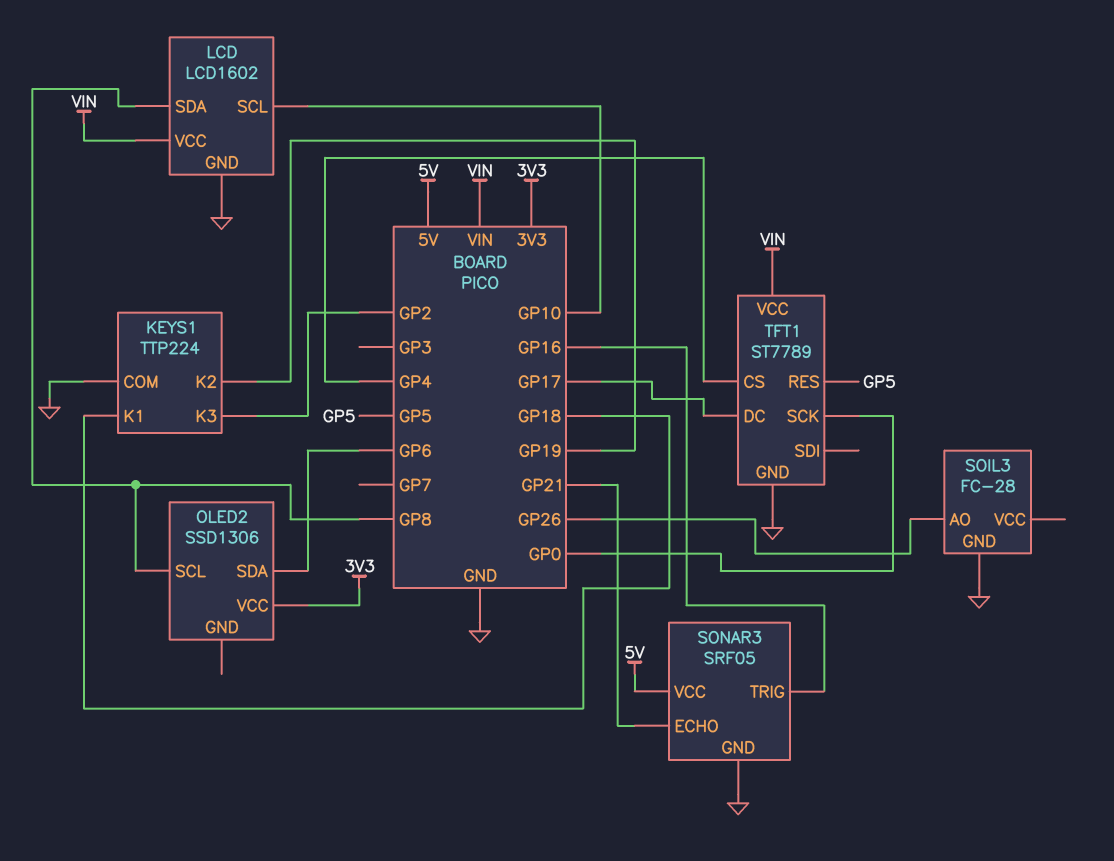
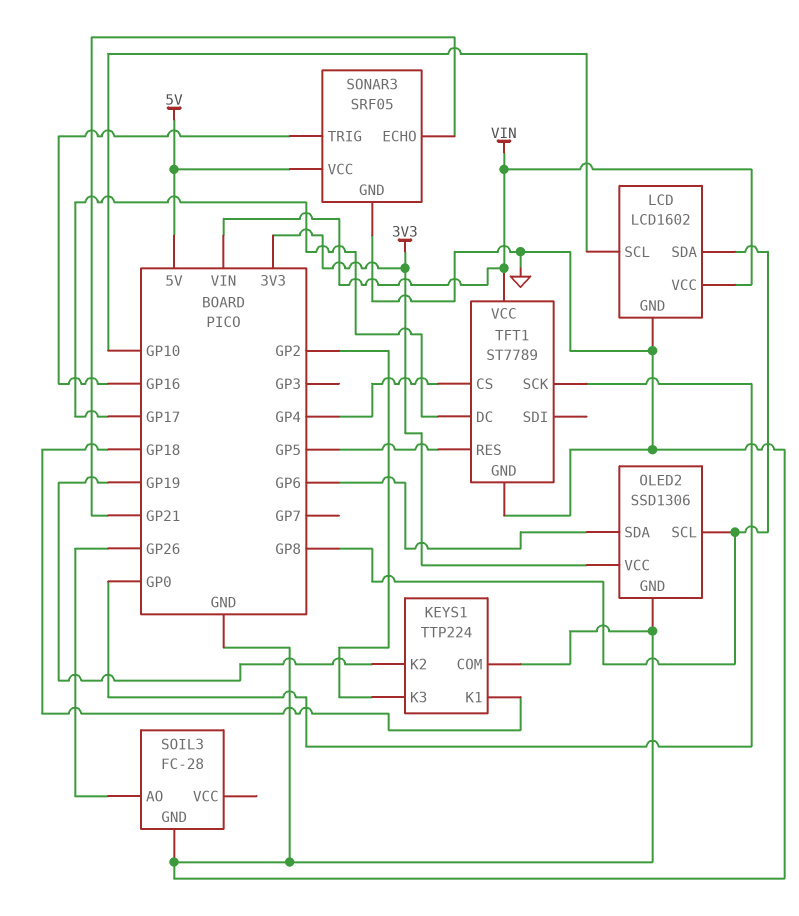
OLED2 pin GND: none -> GND

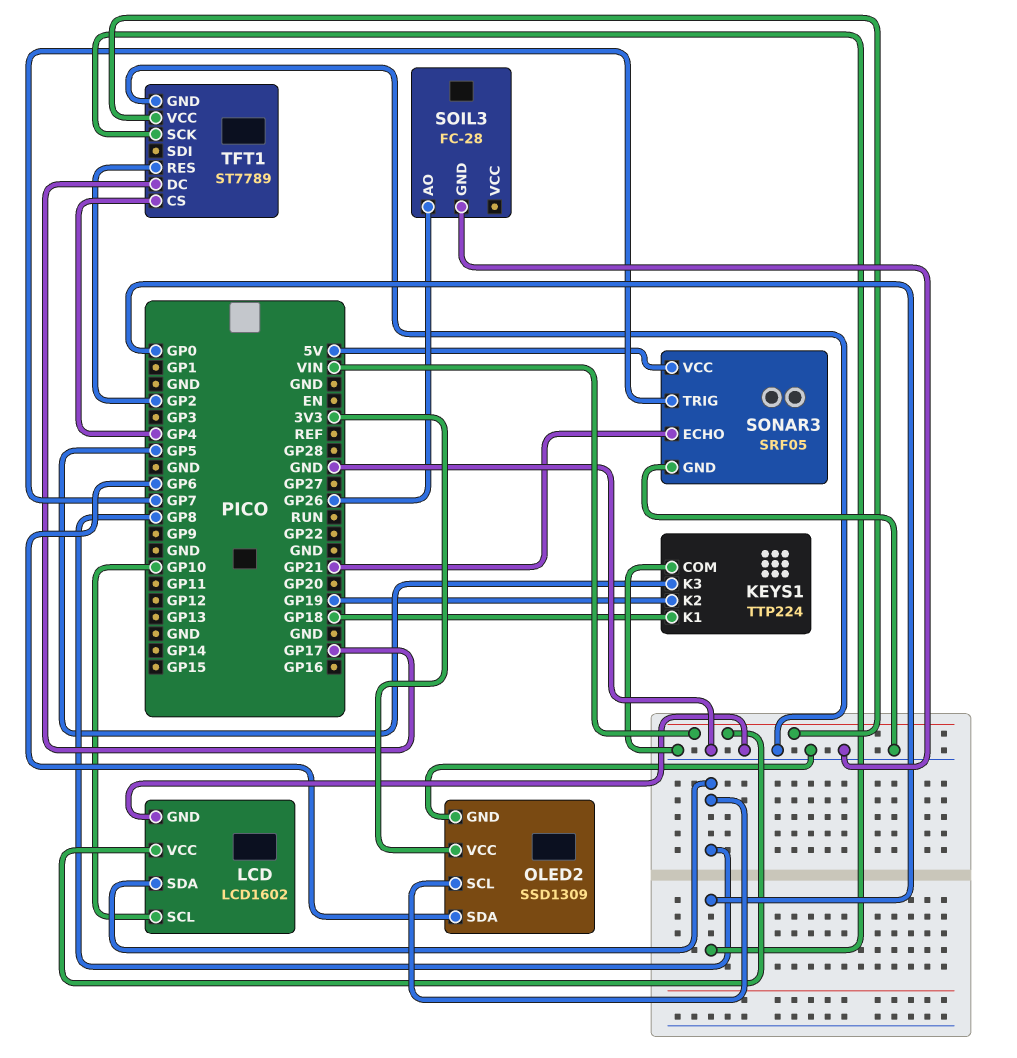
KEYS1 pin K3: GP2 -> GP5
OLED2: SSD1306 -> SSD1309
SONAR3 pin TRIG: GP16 -> GP7
TFT1 pin RES: GP5 -> GP2

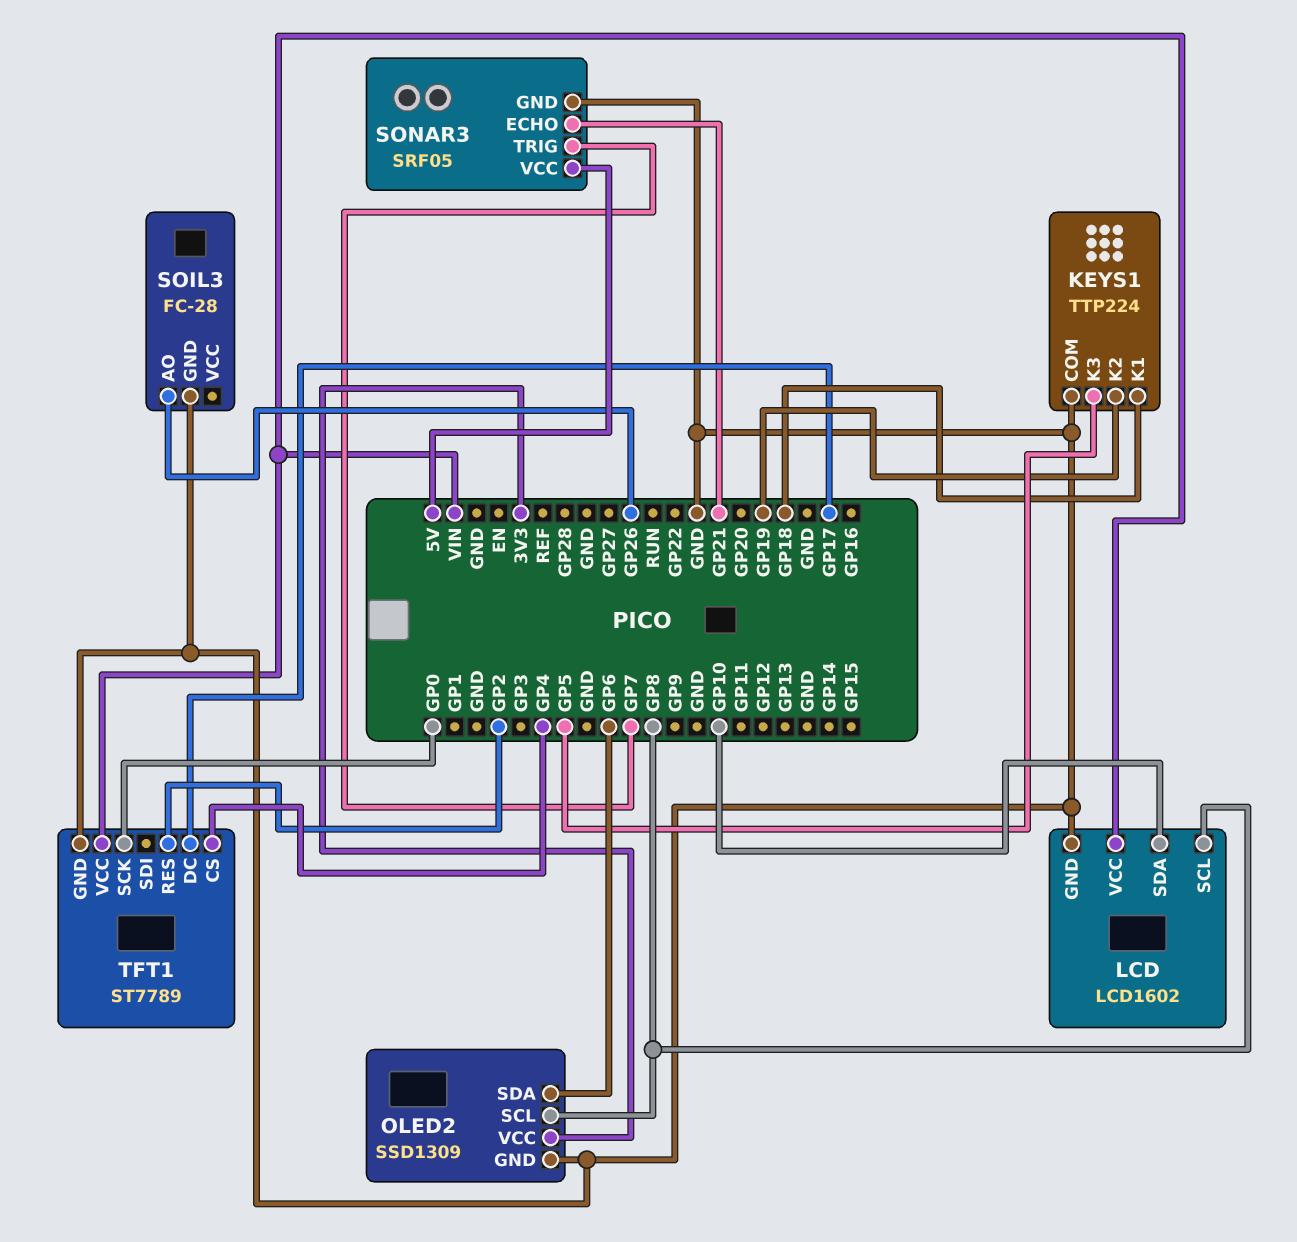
LCD pin SCL: GP10 -> GP8
LCD pin SDA: GP8 -> GP10

